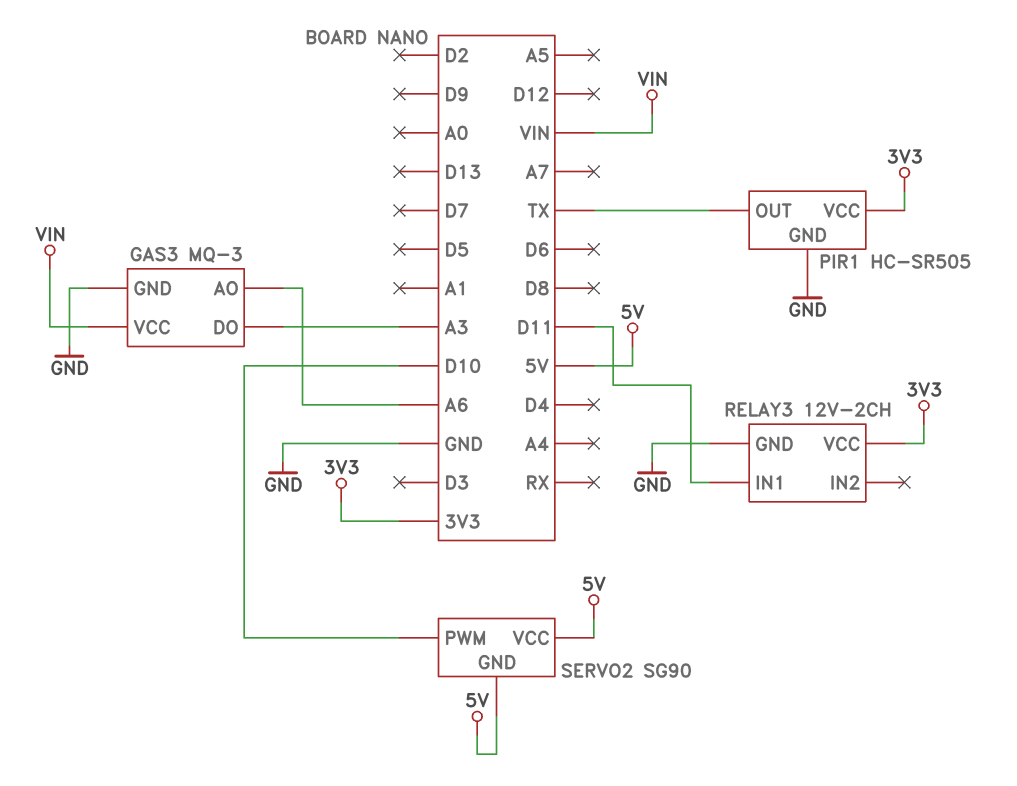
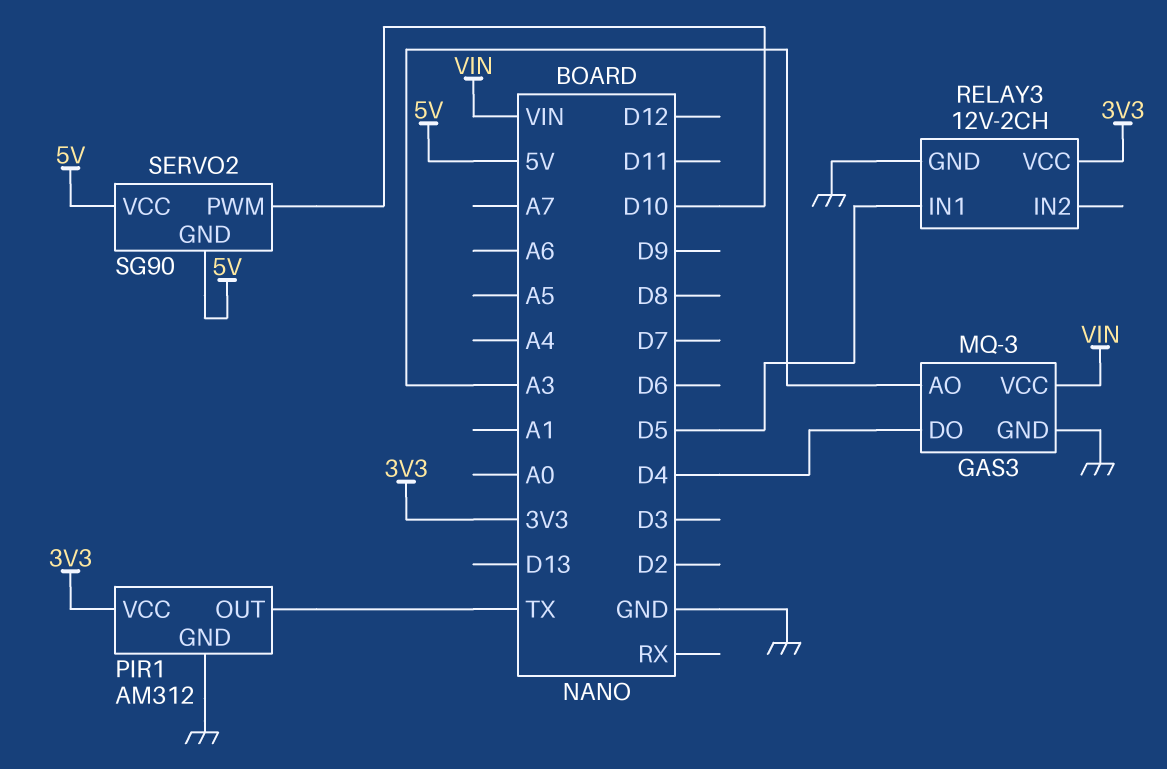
GAS3 pin AO: A6 -> A3
GAS3 pin DO: A3 -> D4
PIR1: HC-SR505 -> AM312
RELAY3 pin IN1: D11 -> D5

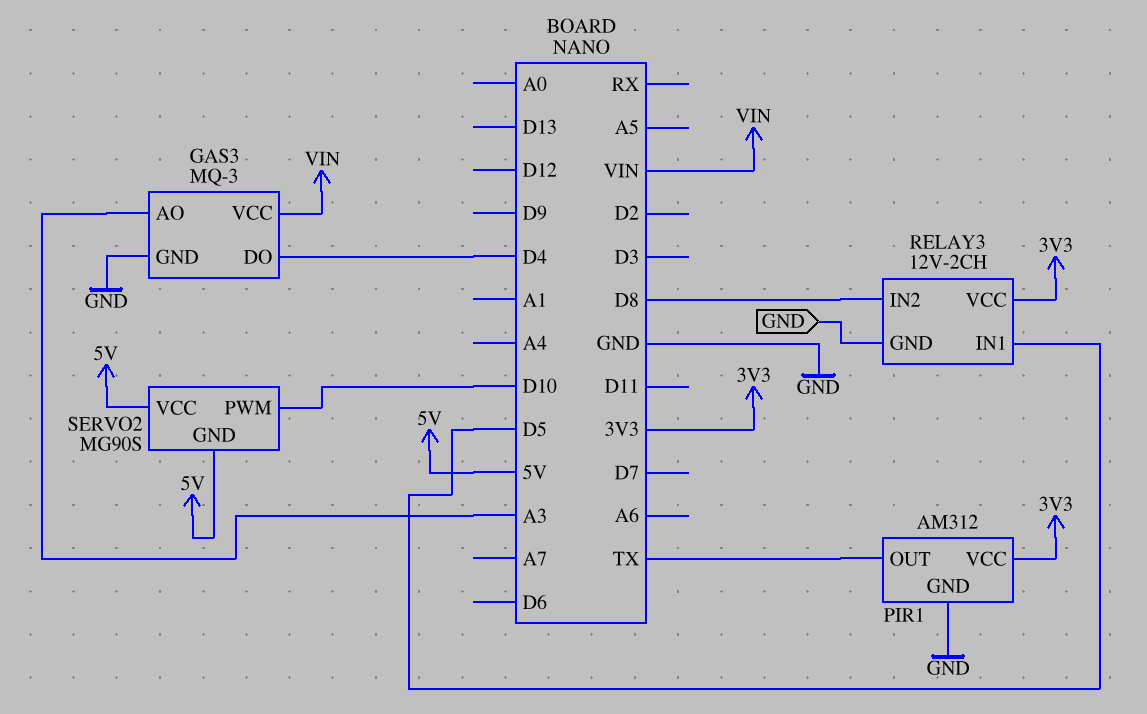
RELAY3 pin IN2: none -> D8
SERVO2: SG90 -> MG90S

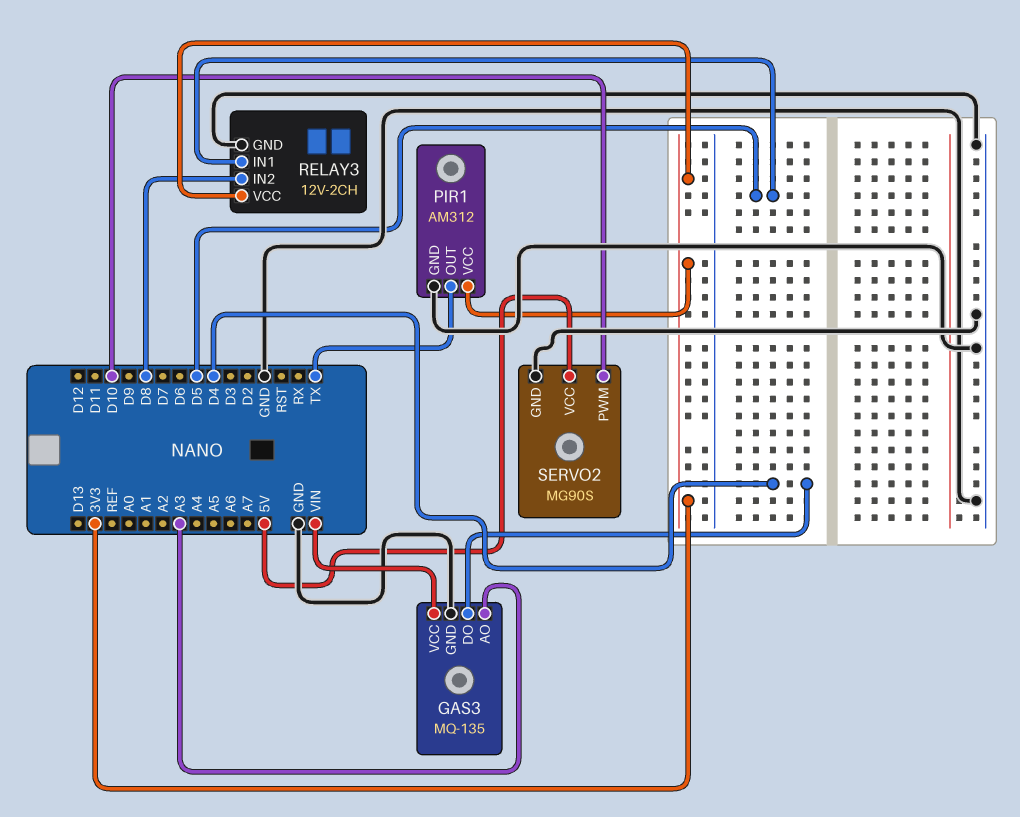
GAS3: MQ-3 -> MQ-135
SERVO2 pin GND: 5V -> GND

